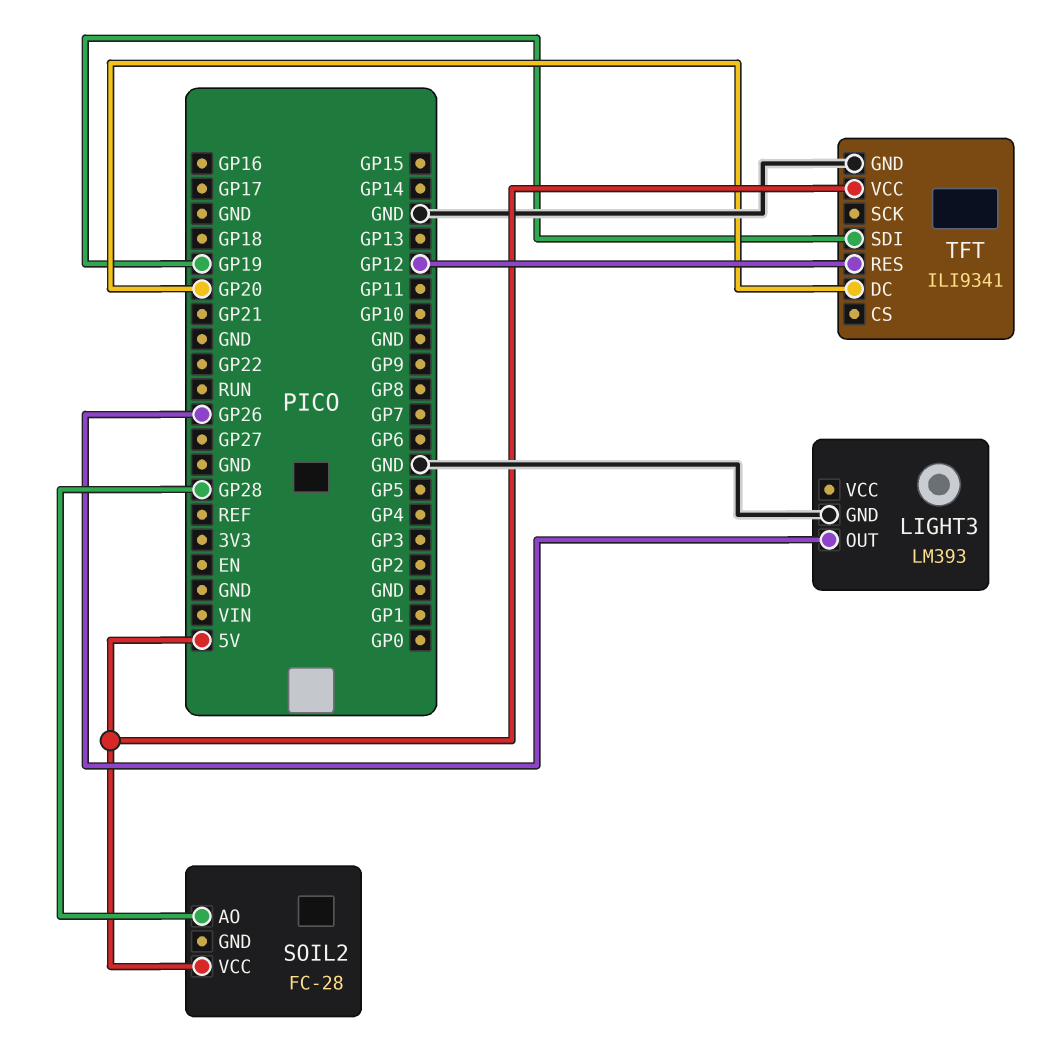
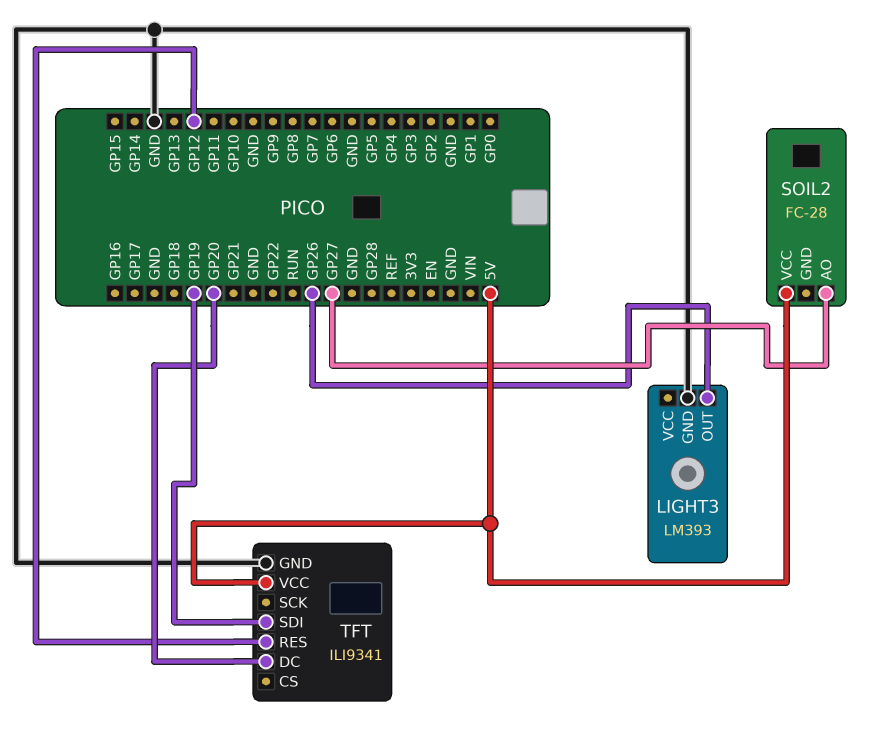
SOIL2 pin AO: GP28 -> GP27

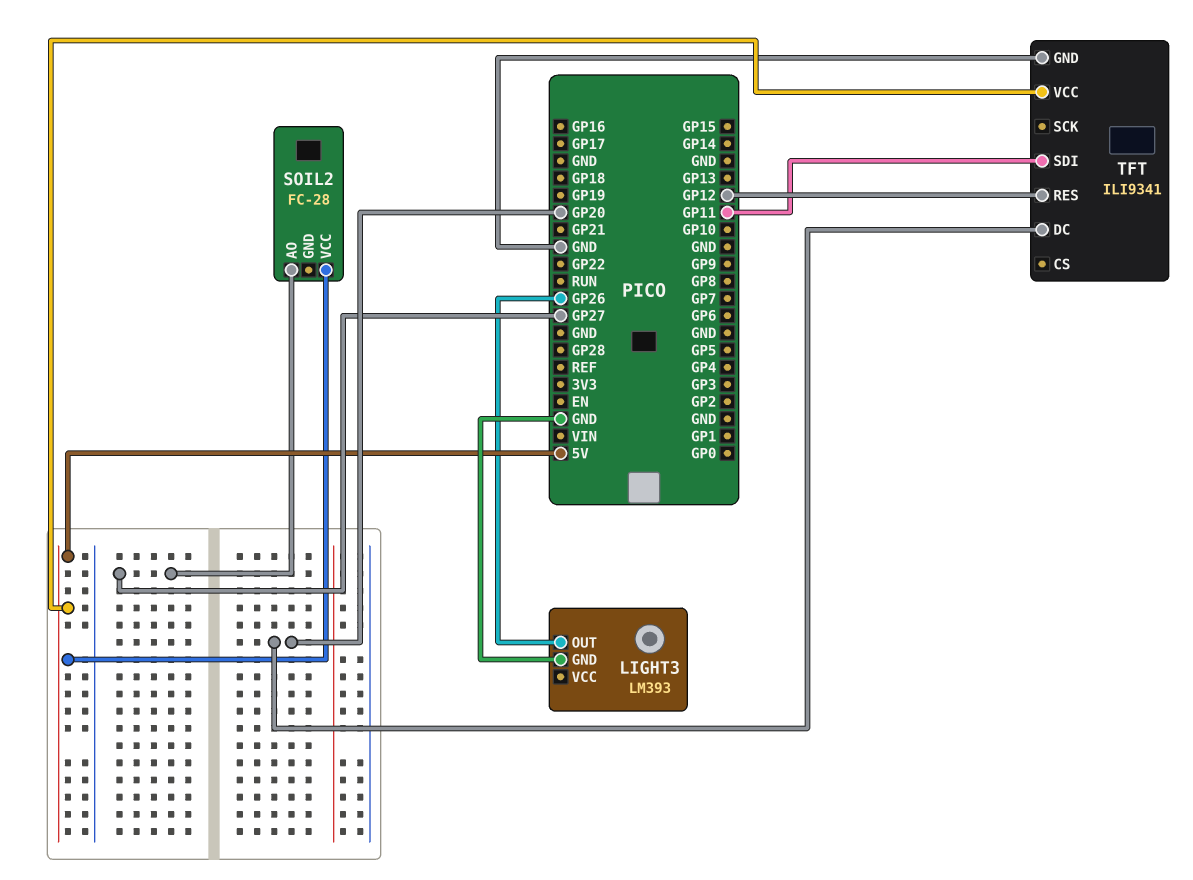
TFT pin SDI: GP19 -> GP11

